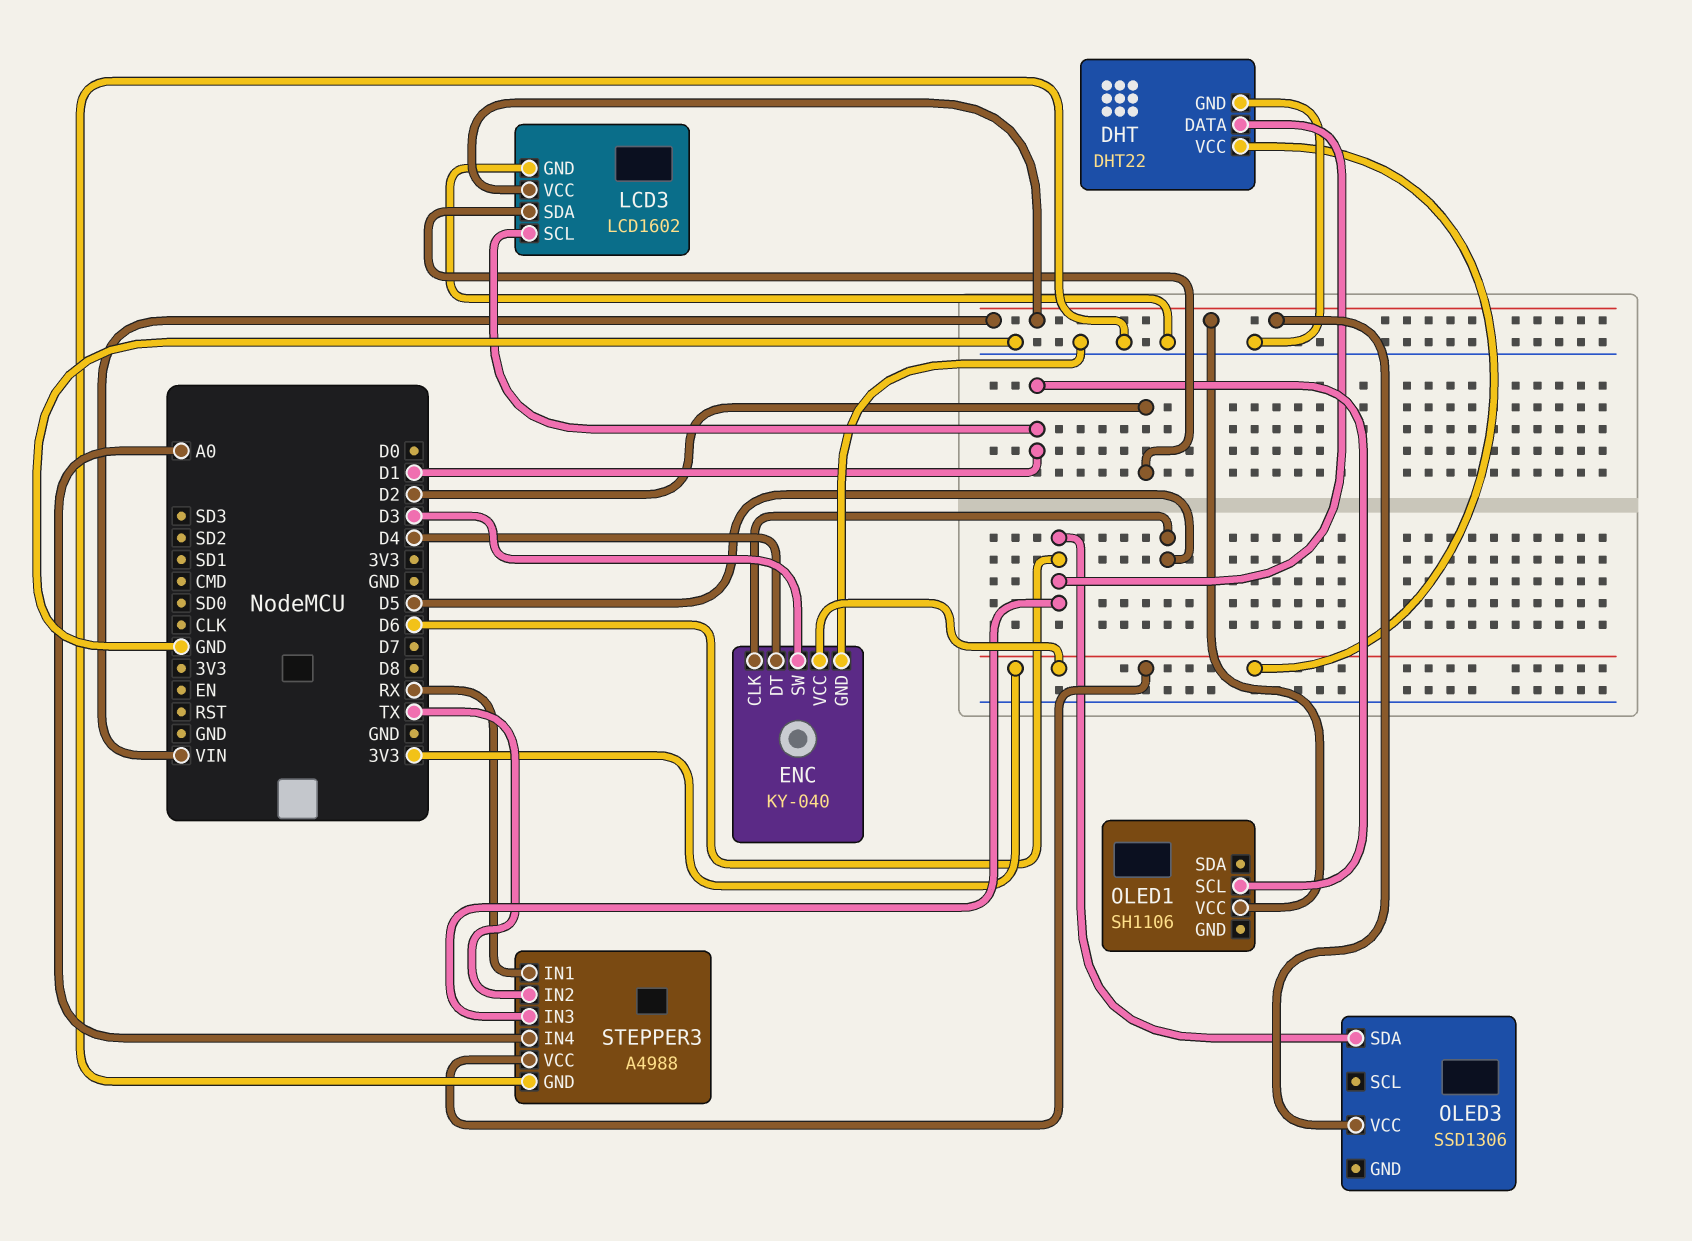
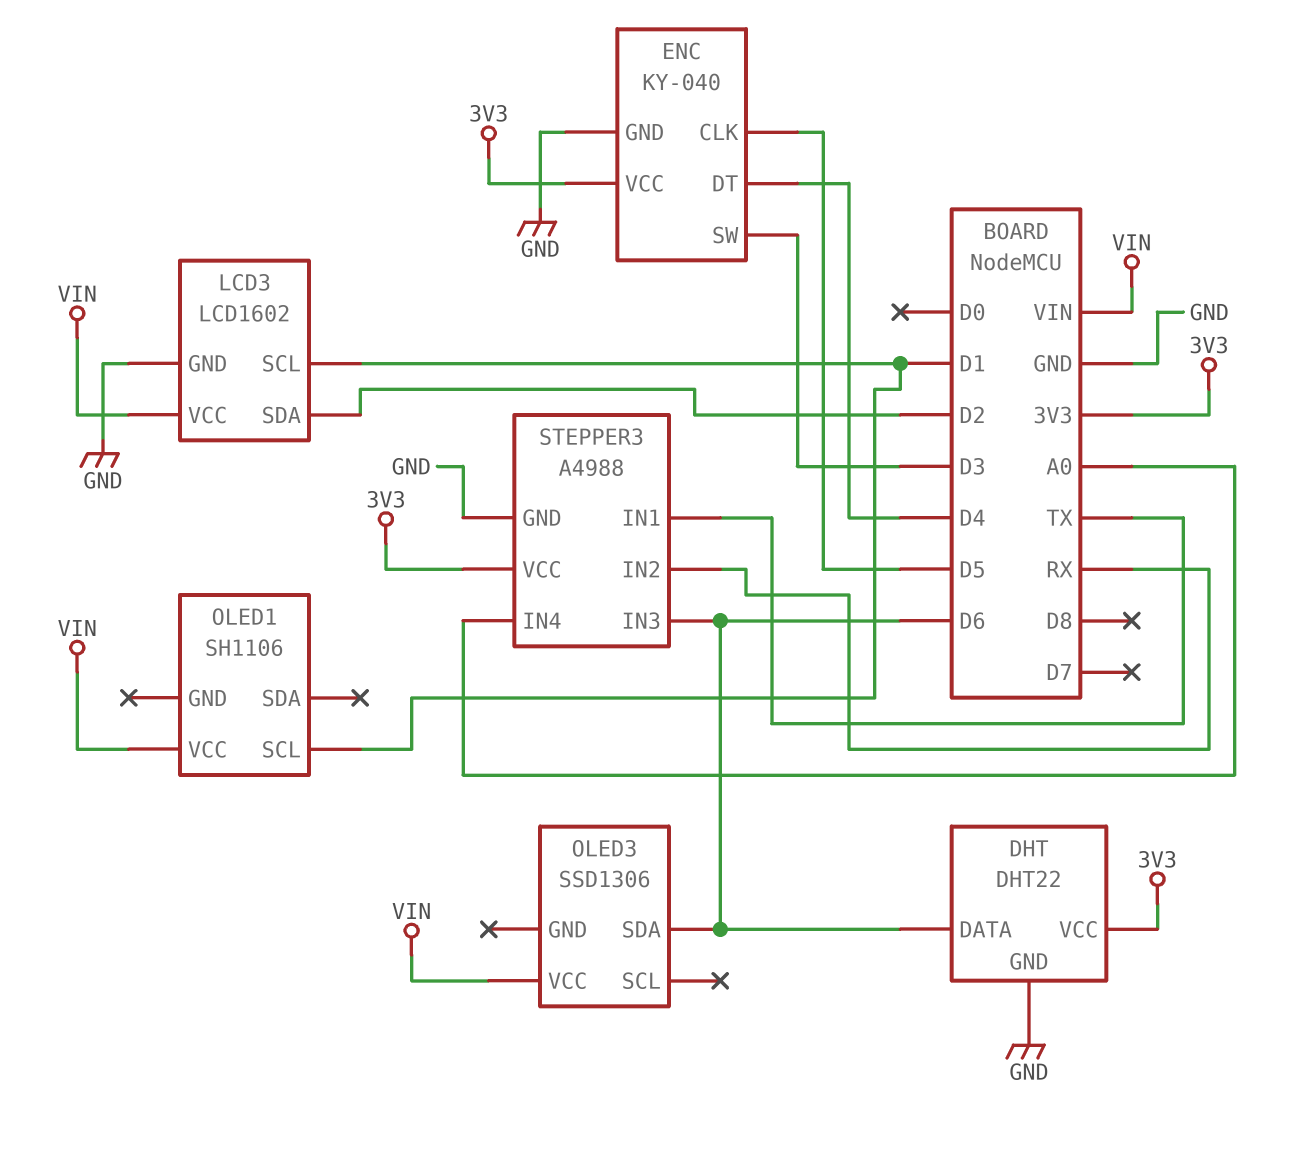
STEPPER3 pin IN1: RX -> TX
STEPPER3 pin IN2: TX -> RX

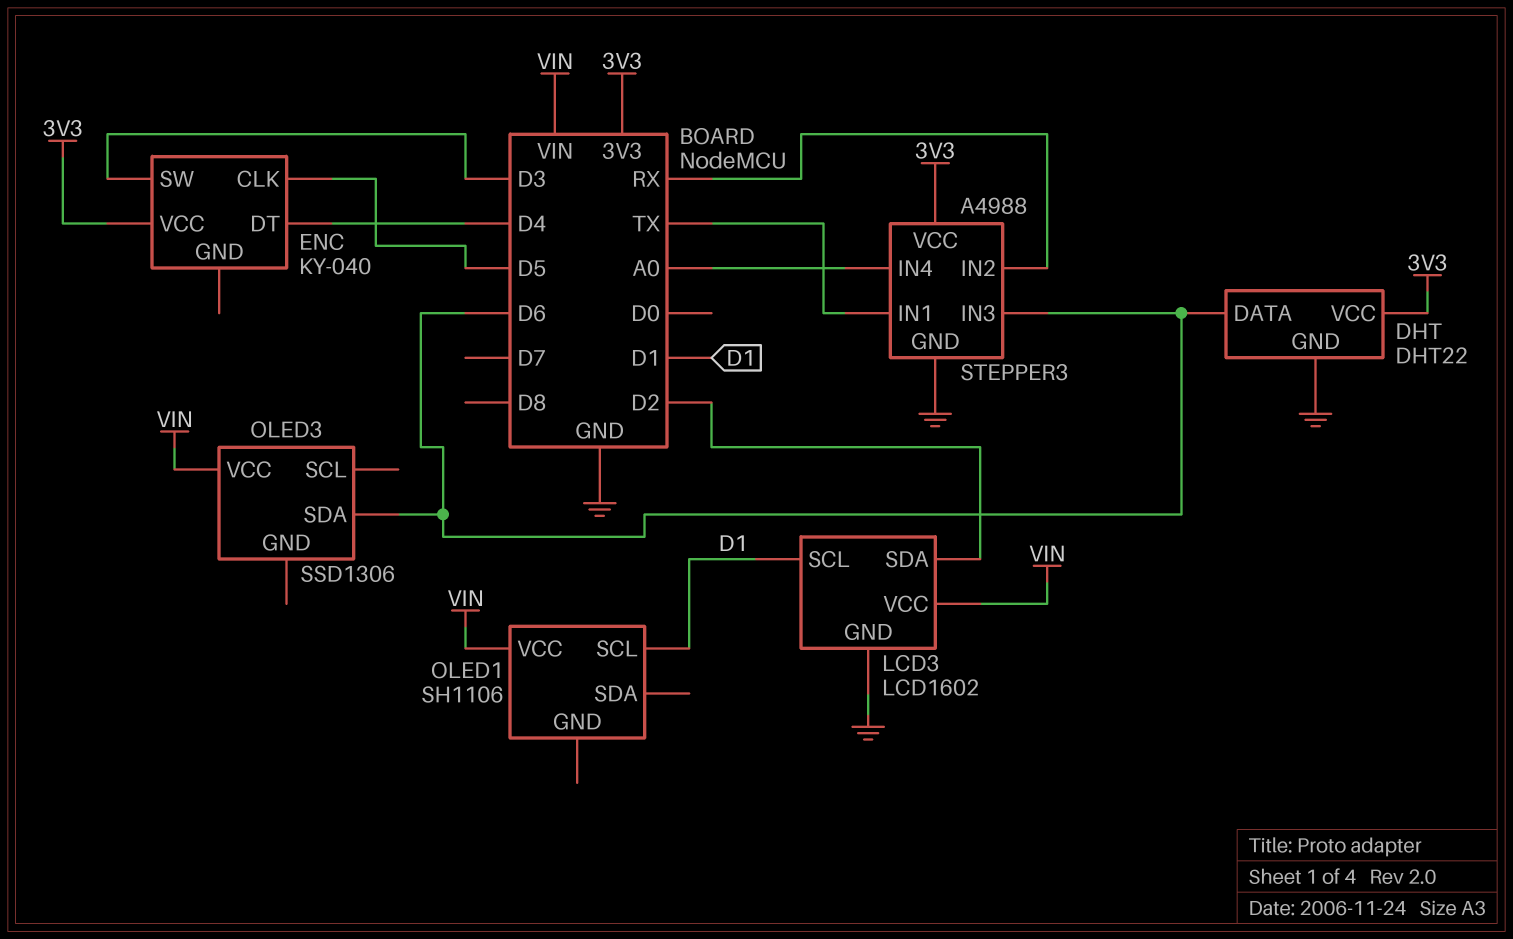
ENC pin GND: GND -> none

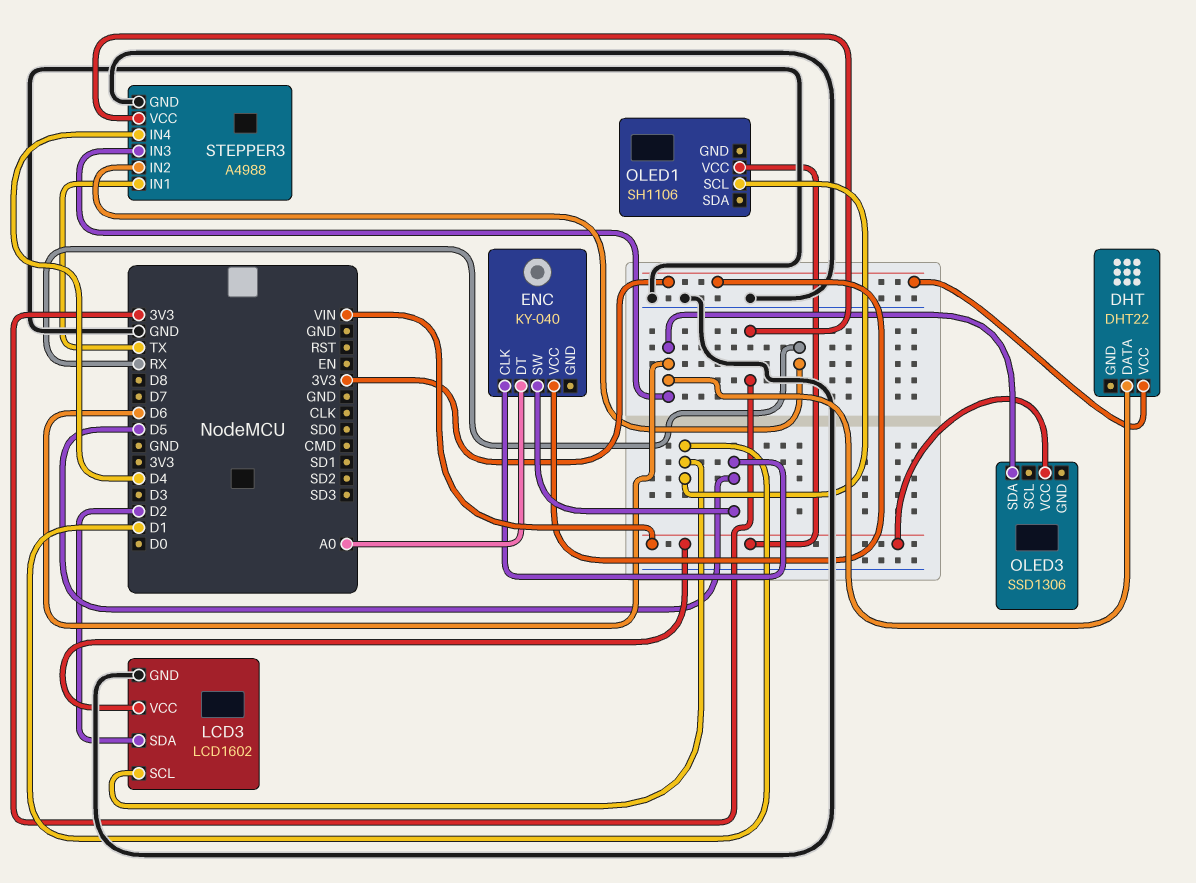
DHT pin GND: GND -> none
ENC pin DT: D4 -> A0
ENC pin SW: D3 -> D5
STEPPER3 pin IN4: A0 -> D4

